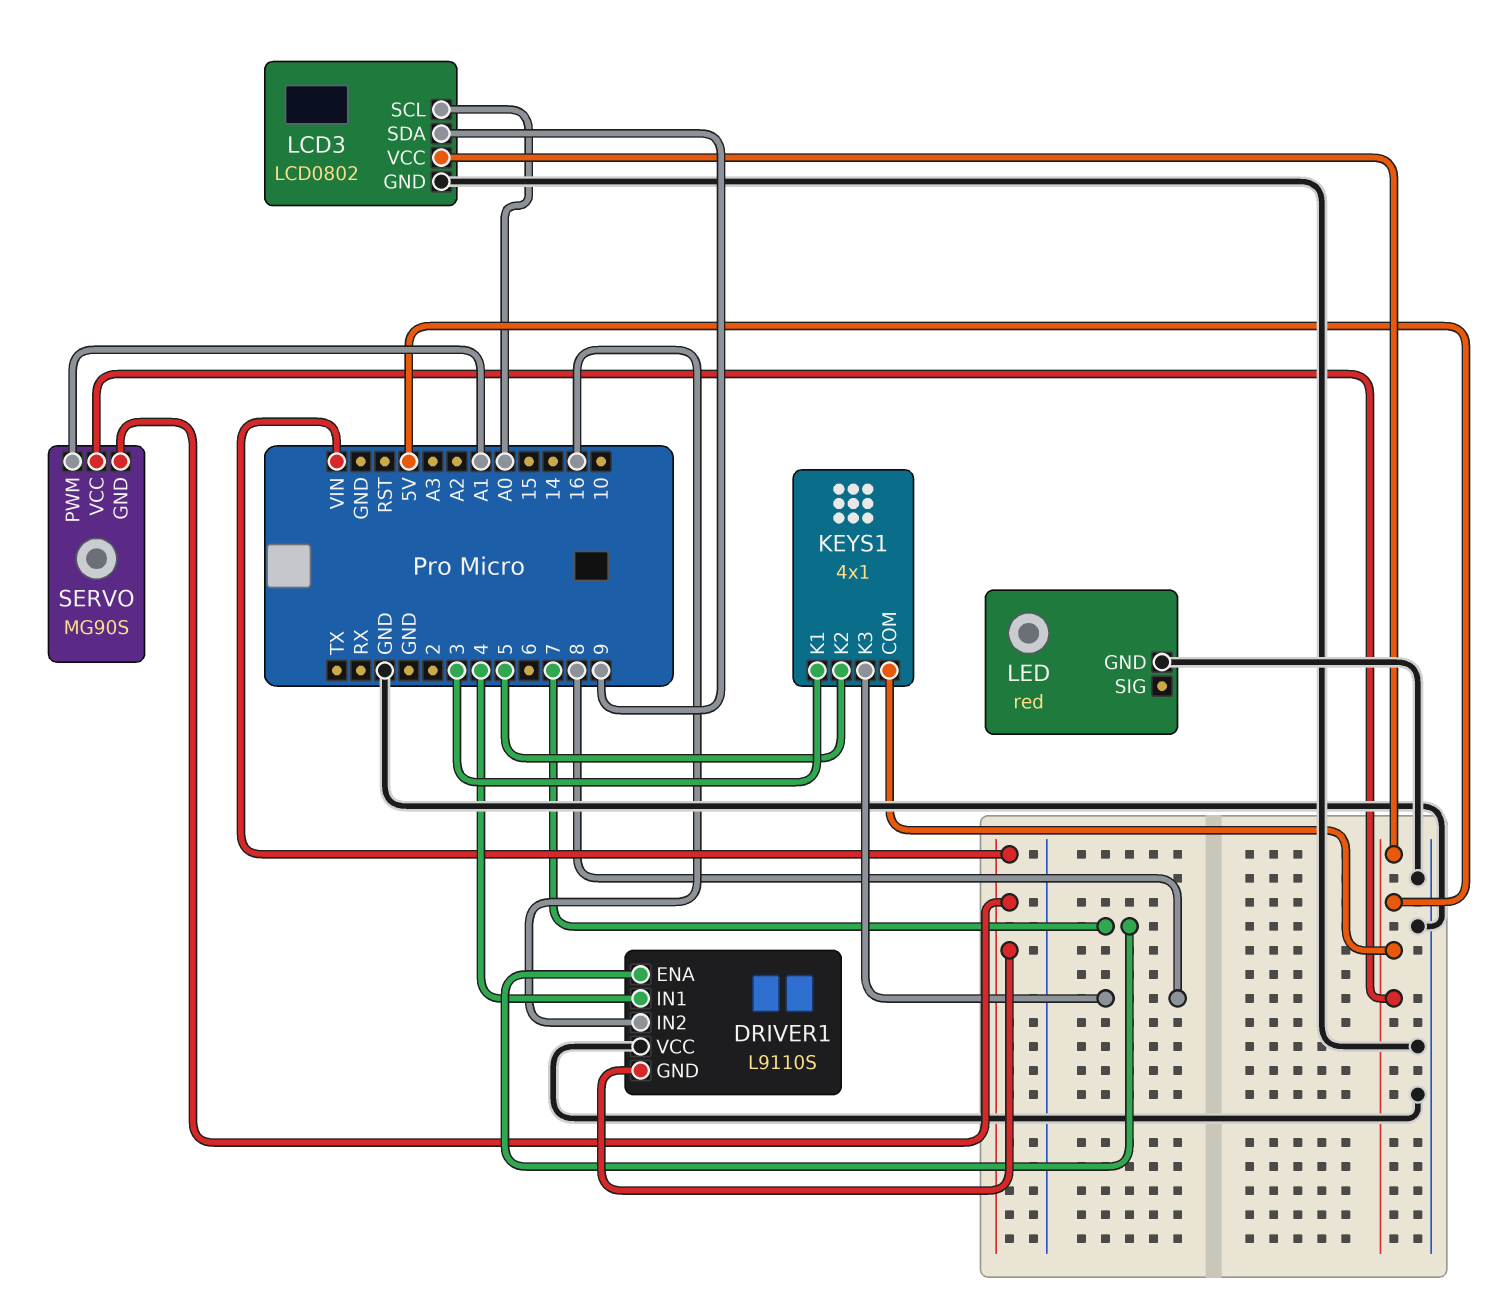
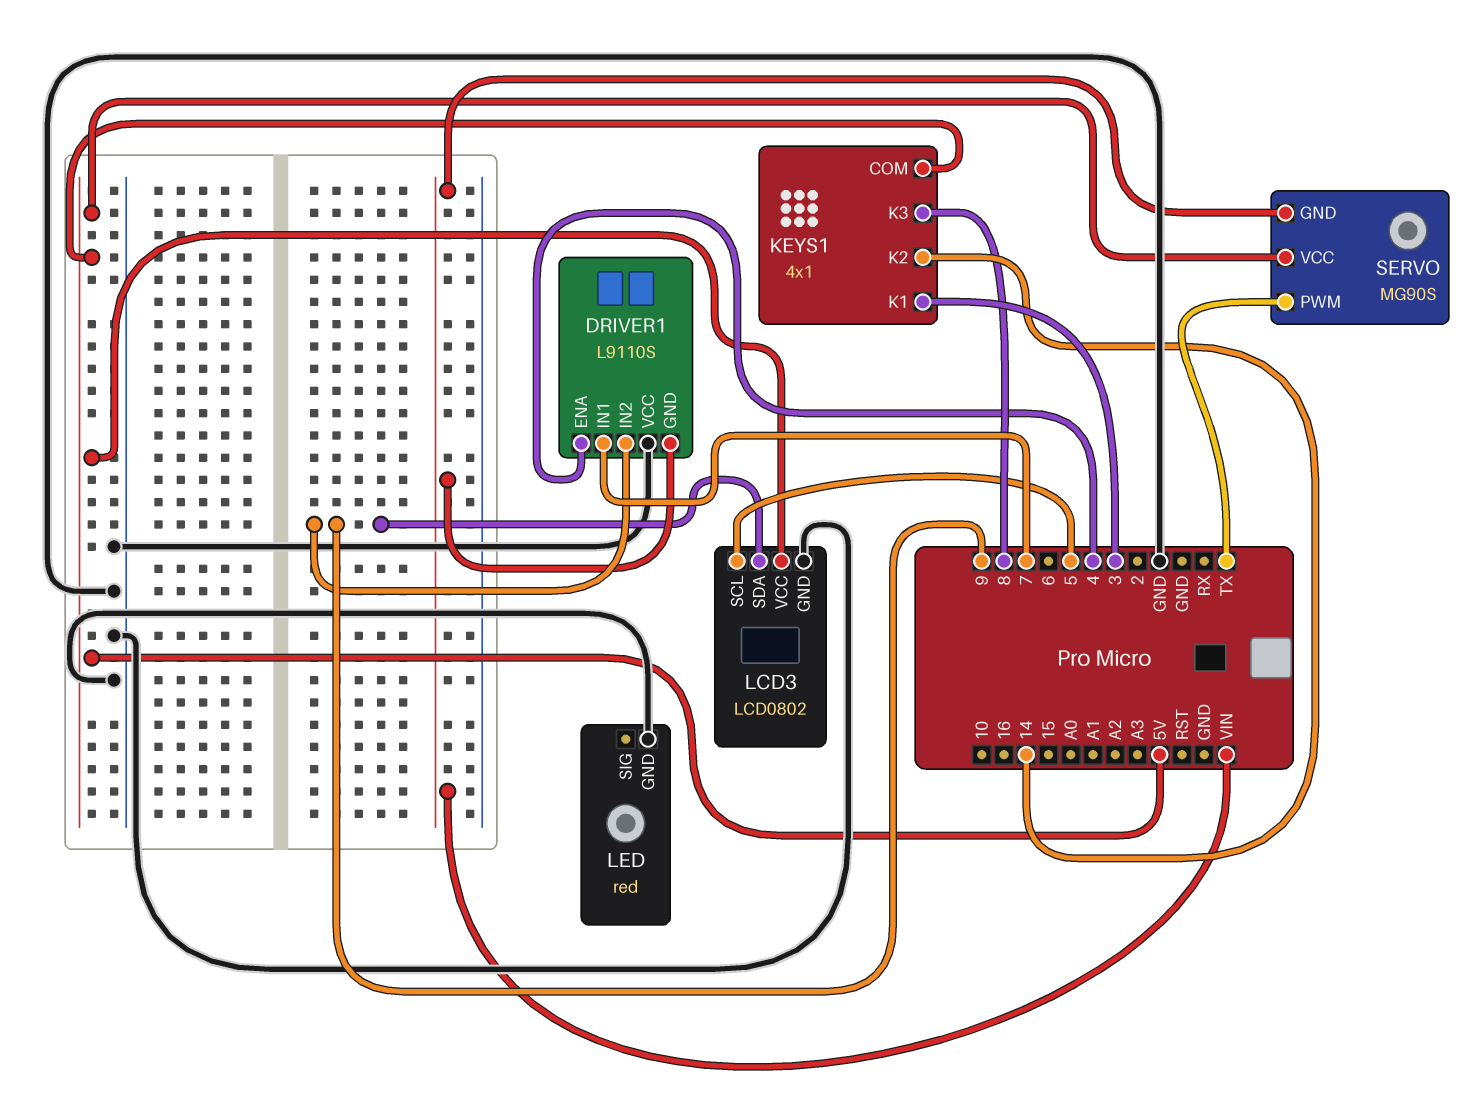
DRIVER1 pin ENA: 7 -> 4
DRIVER1 pin IN1: 4 -> 7
DRIVER1 pin IN2: 16 -> 9
KEYS1 pin K2: 5 -> 14
LCD3 pin SCL: A0 -> 5
SERVO pin PWM: A1 -> TX

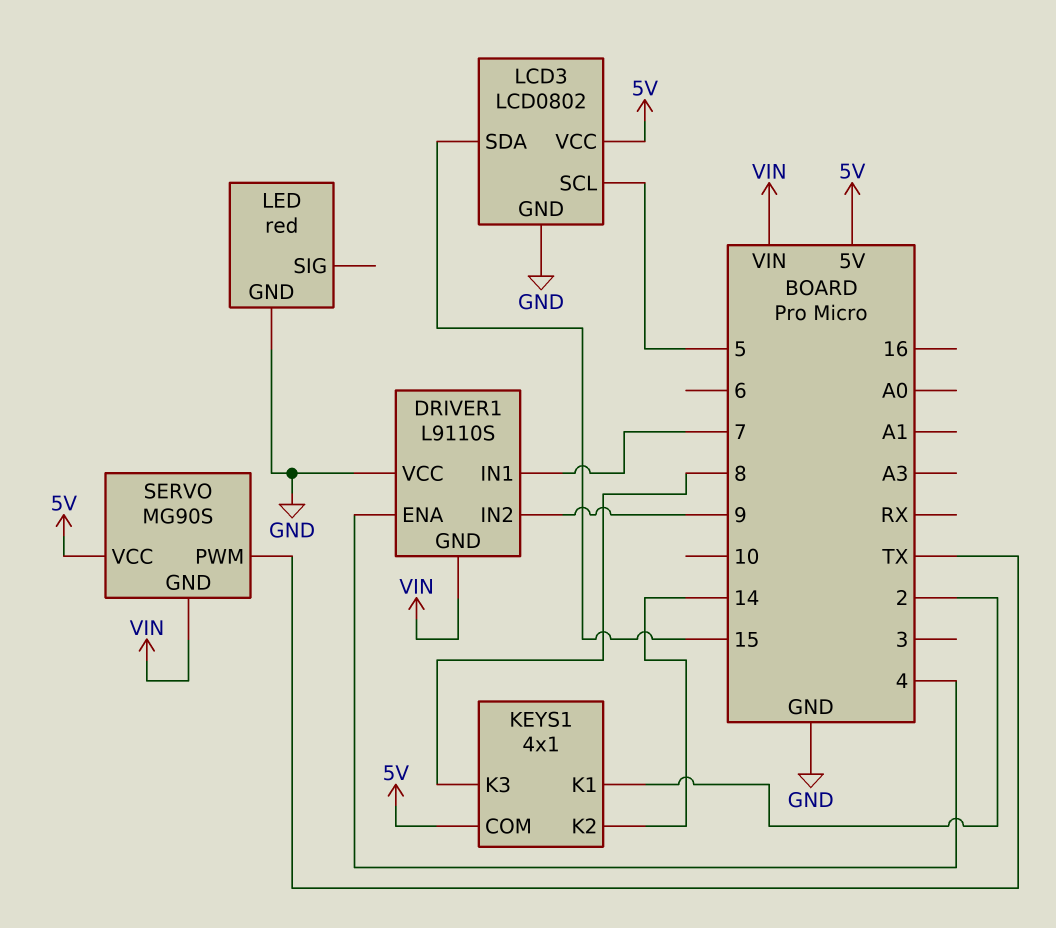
KEYS1 pin K1: 3 -> 2
LCD3 pin SDA: 9 -> 15

